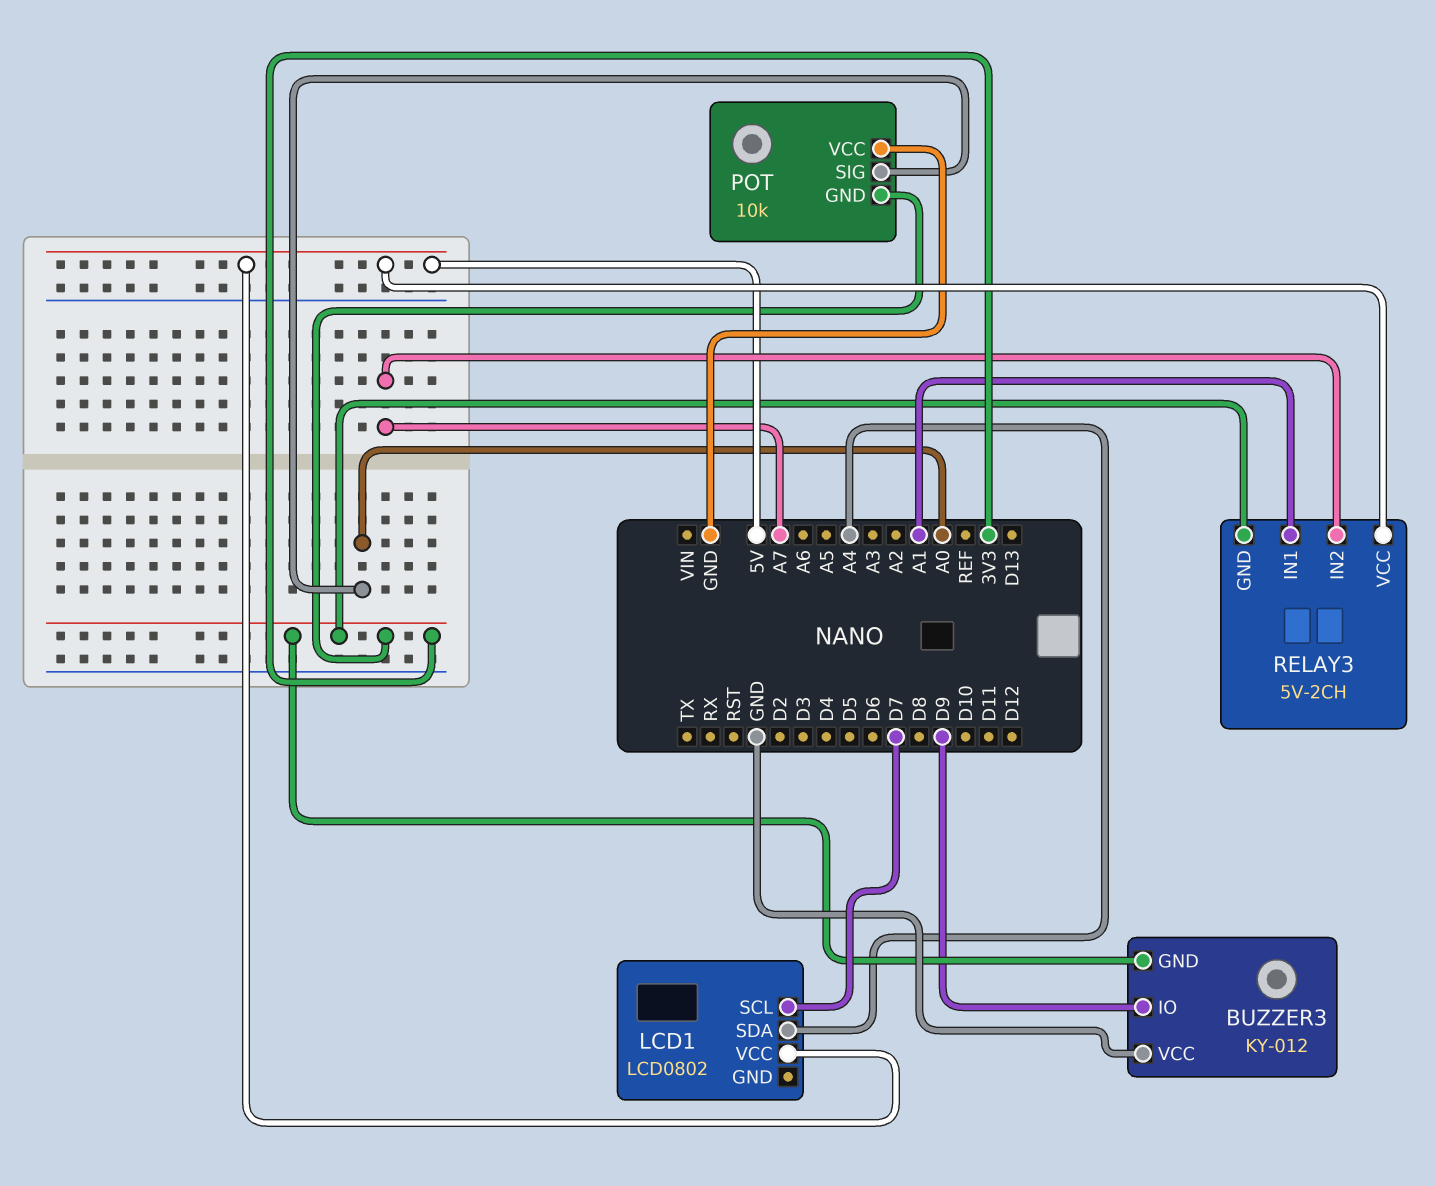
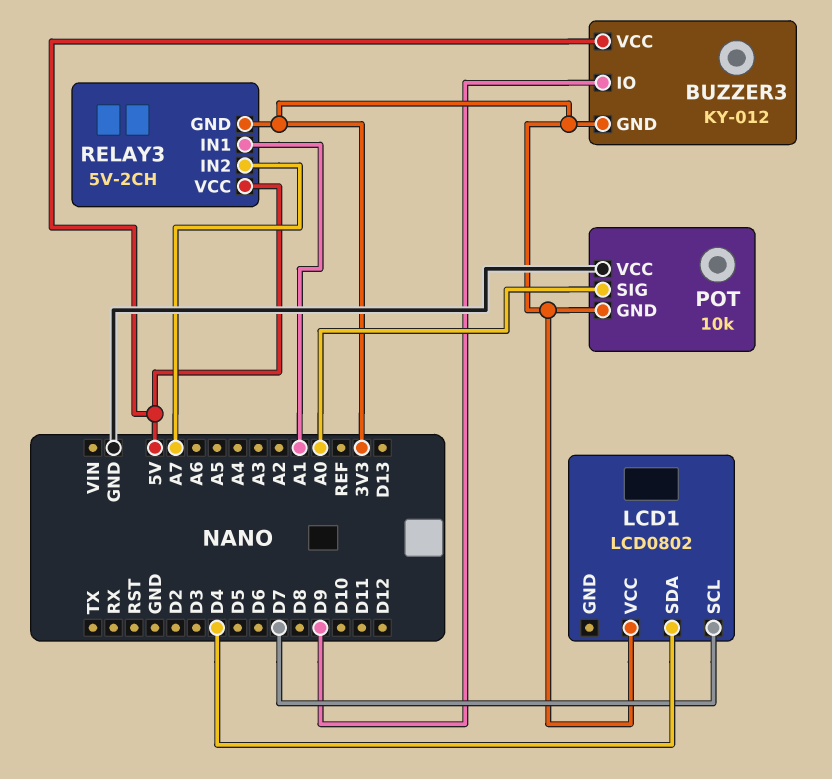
BUZZER3 pin VCC: GND -> 5V
LCD1 pin SDA: A4 -> D4
LCD1 pin VCC: 5V -> 3V3

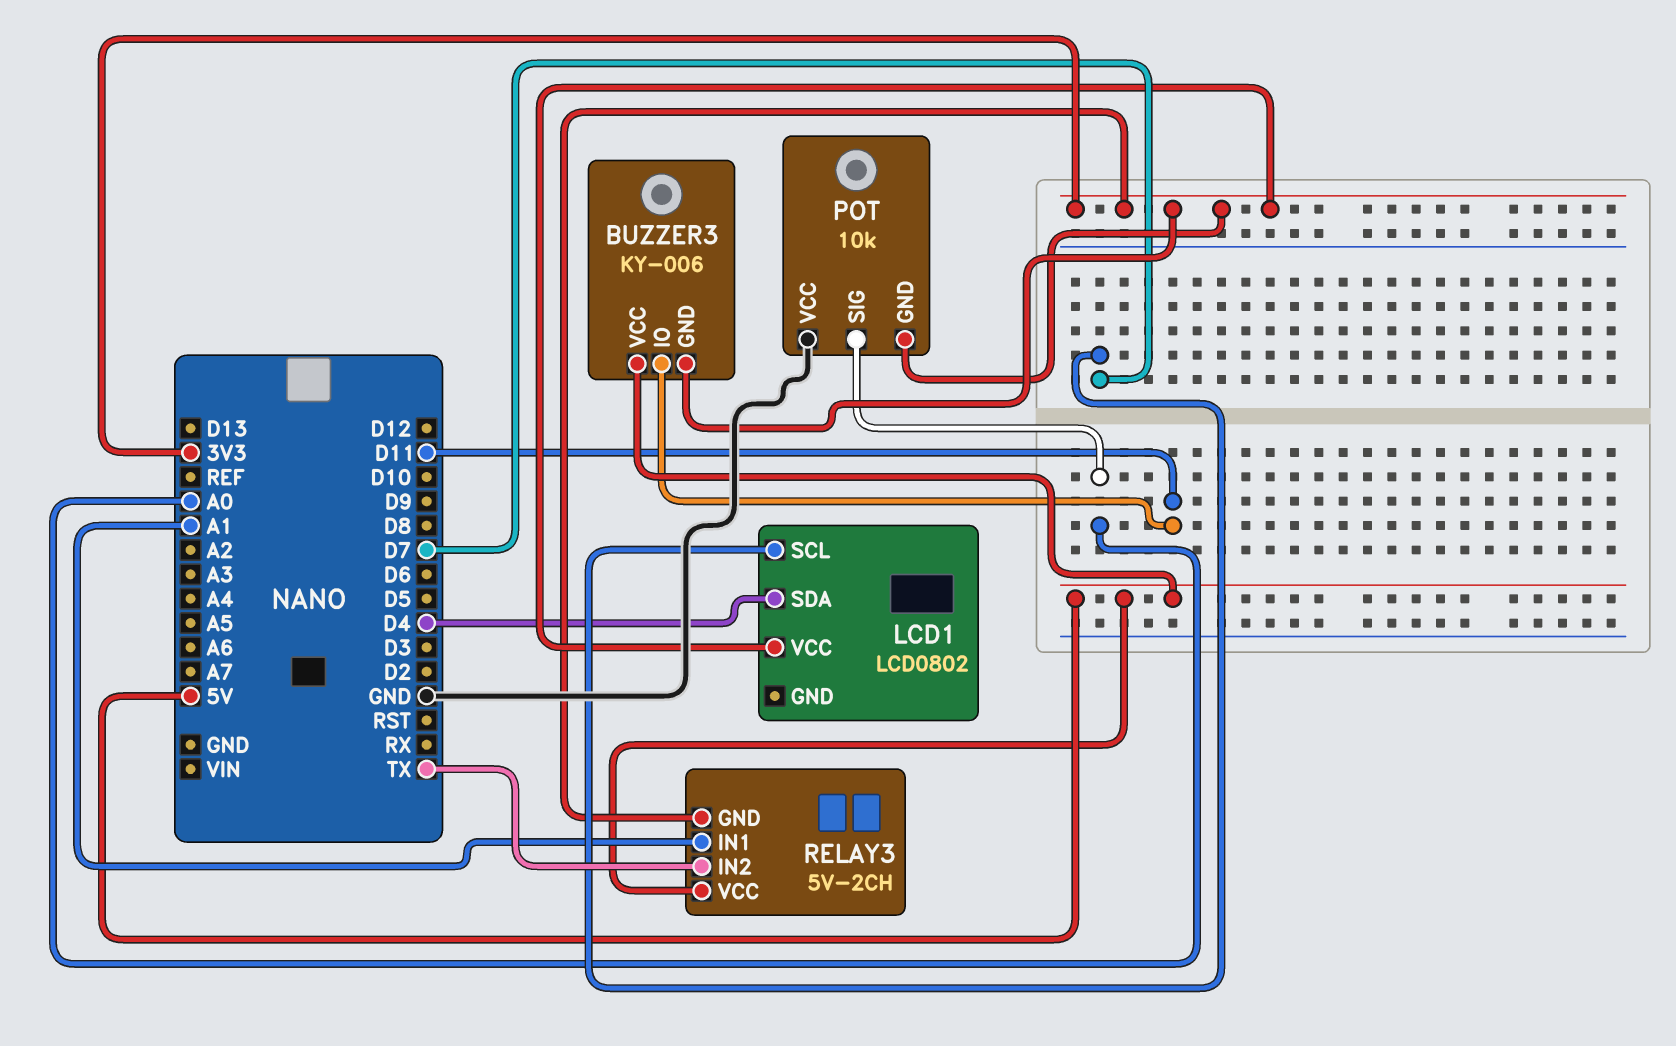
BUZZER3: KY-012 -> KY-006
BUZZER3 pin IO: D9 -> D11
RELAY3 pin IN2: A7 -> TX

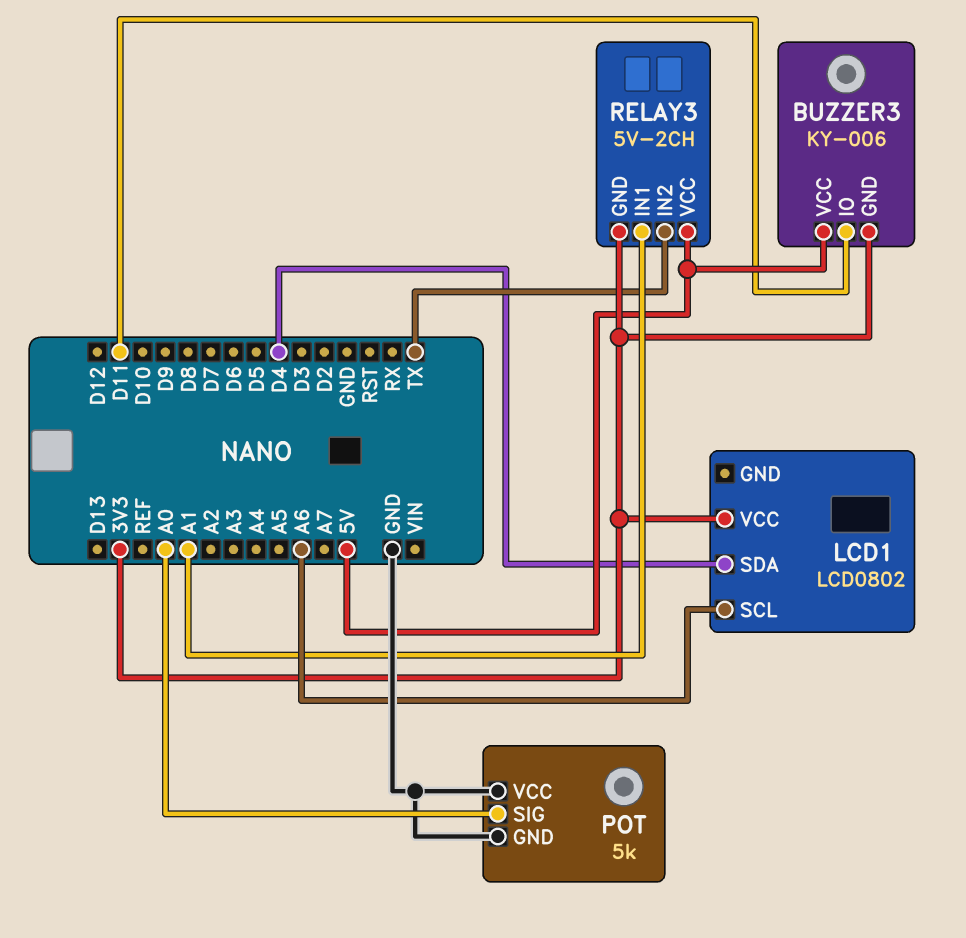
LCD1 pin SCL: D7 -> A6
POT: 10k -> 5k
POT pin GND: 3V3 -> GND

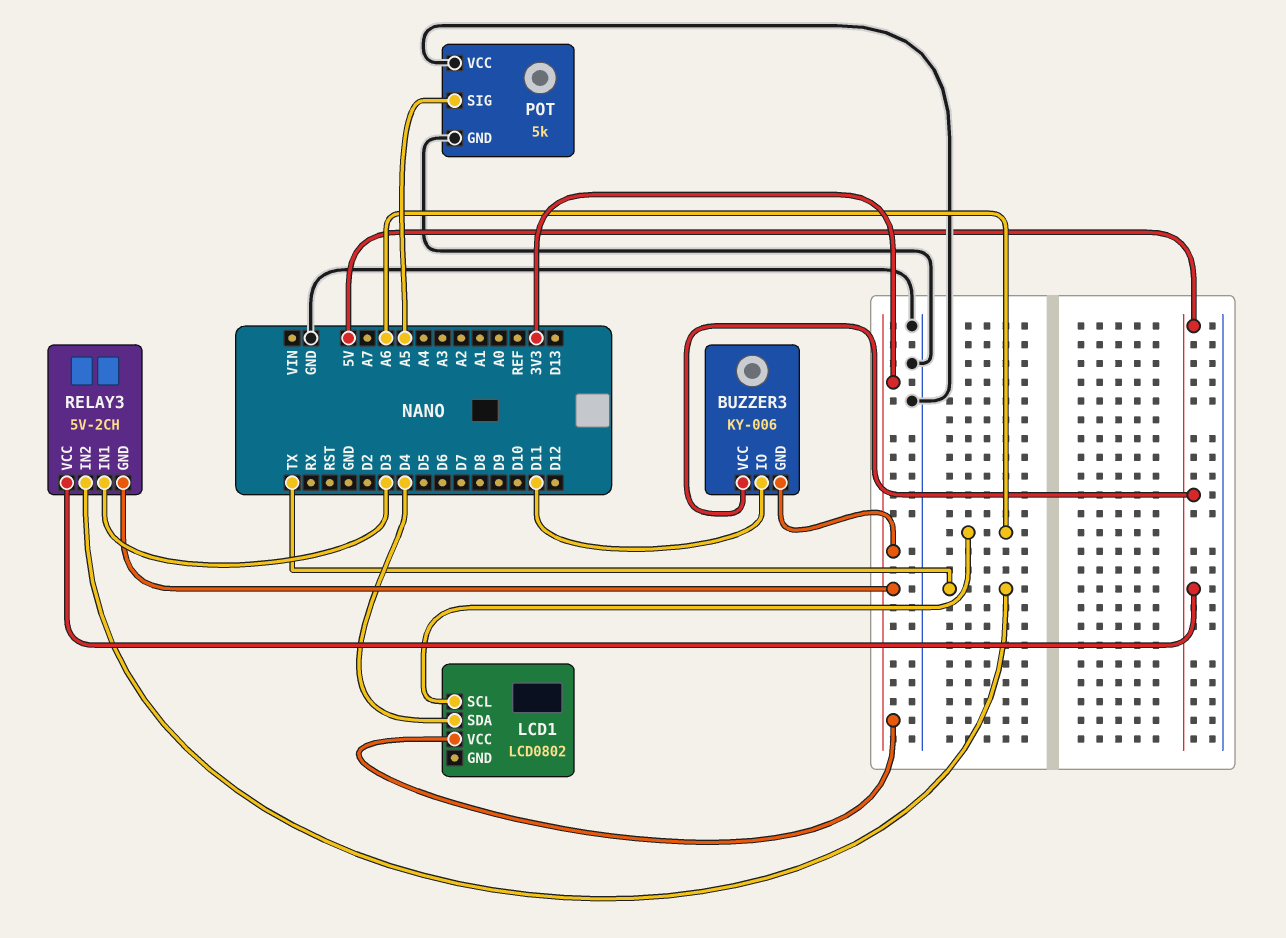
POT pin SIG: A0 -> A5
RELAY3 pin IN1: A1 -> D3

